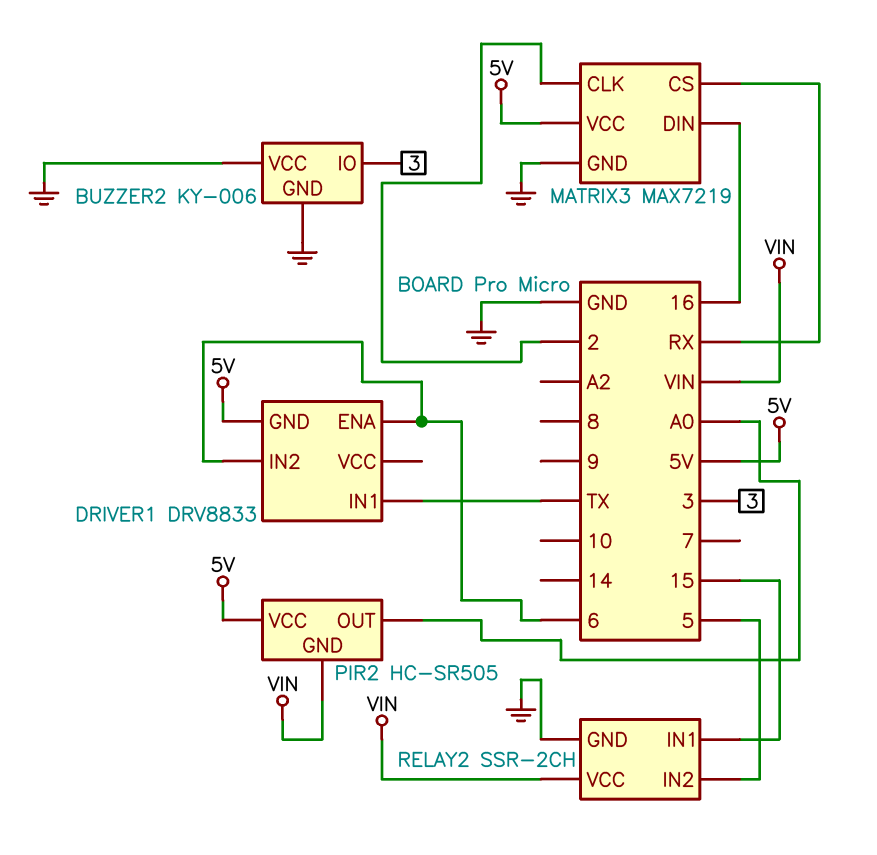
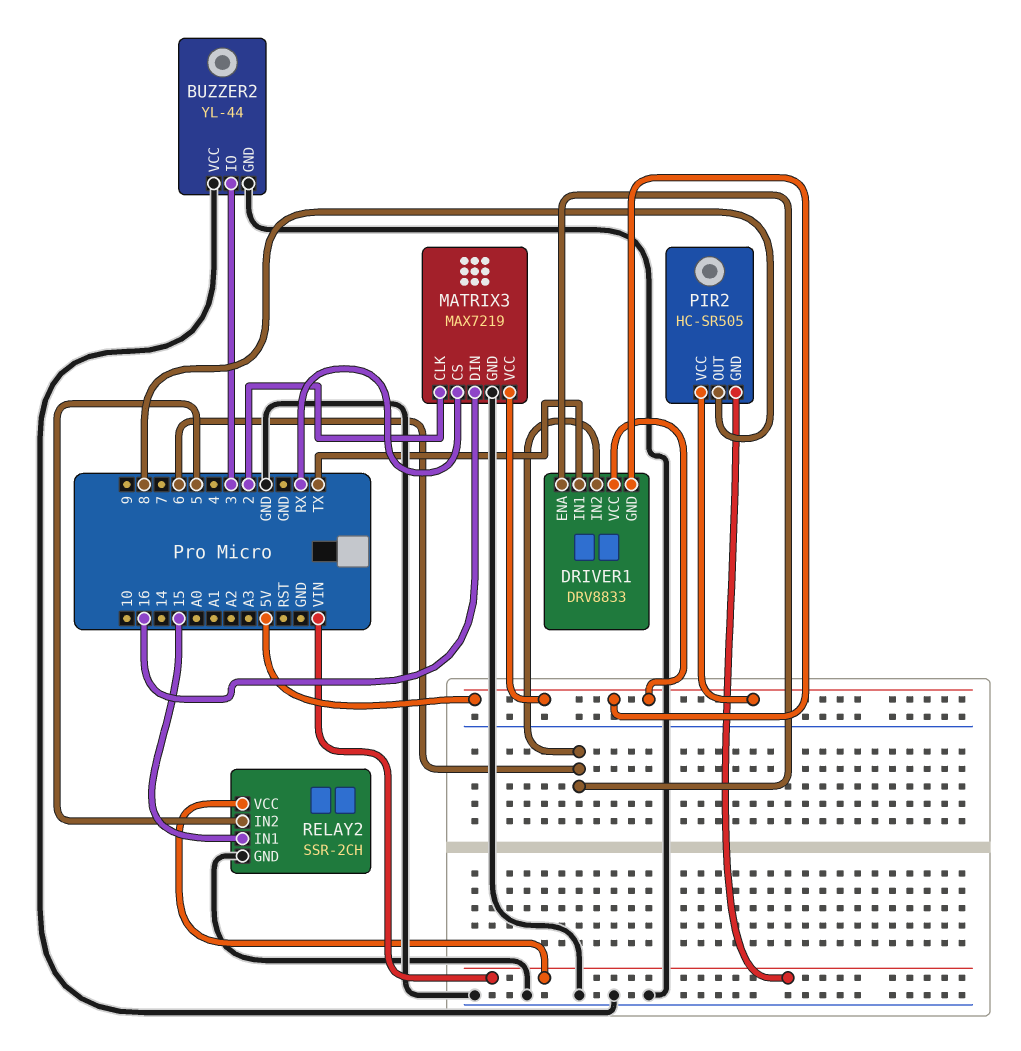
BUZZER2: KY-006 -> YL-44
DRIVER1 pin VCC: none -> 5V
PIR2 pin OUT: A0 -> 8

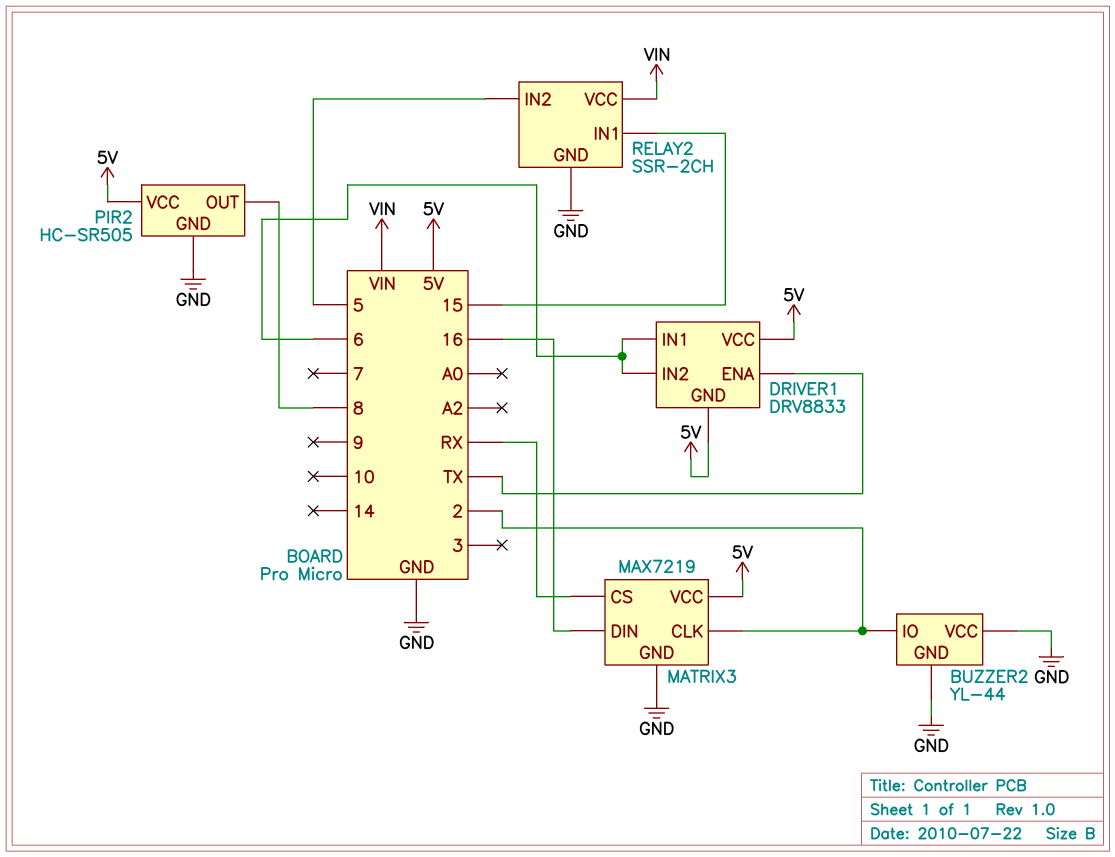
BUZZER2 pin IO: 3 -> 2
DRIVER1 pin ENA: 6 -> TX
DRIVER1 pin IN1: TX -> 6
PIR2 pin GND: VIN -> GND

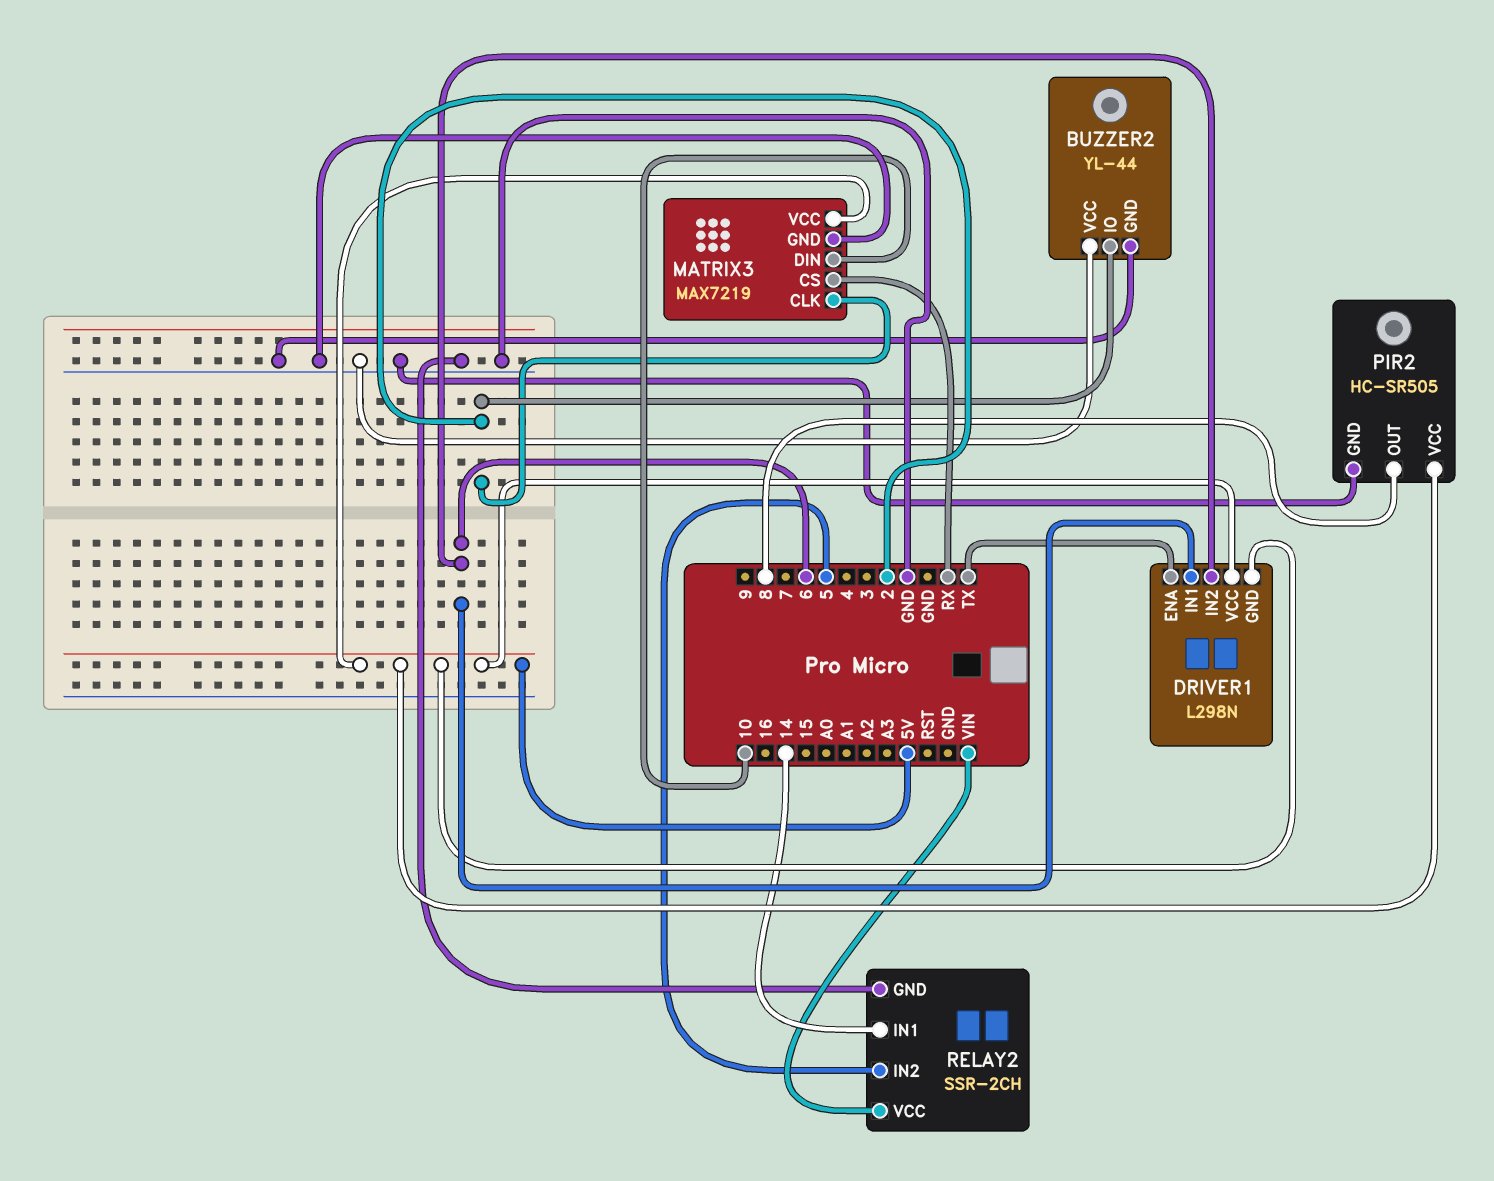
DRIVER1: DRV8833 -> L298N
MATRIX3 pin DIN: 16 -> 10
RELAY2 pin IN1: 15 -> 14

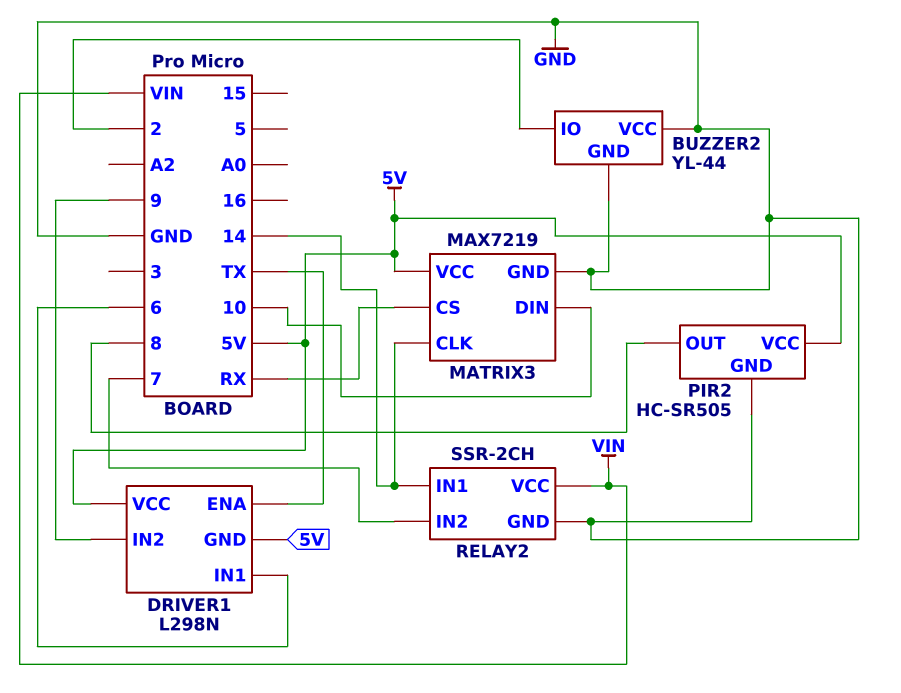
DRIVER1 pin IN2: 6 -> 9
MATRIX3 pin CLK: 2 -> 14
RELAY2 pin IN2: 5 -> 7

